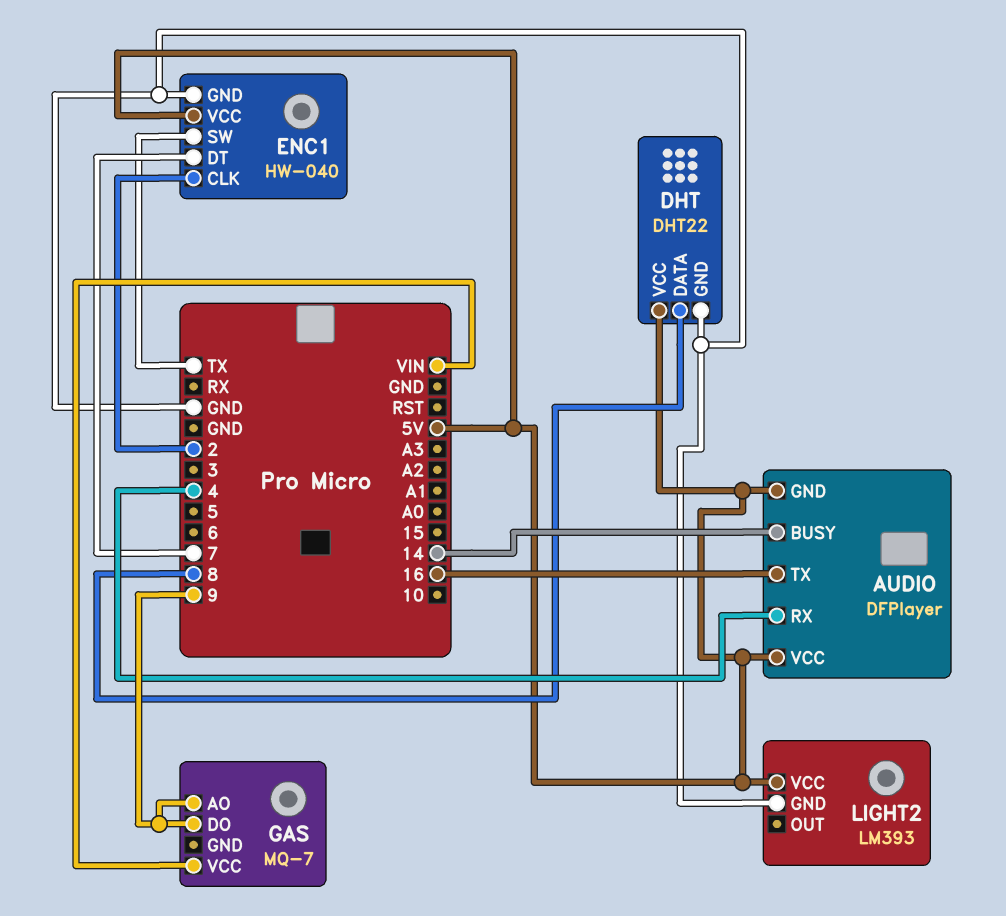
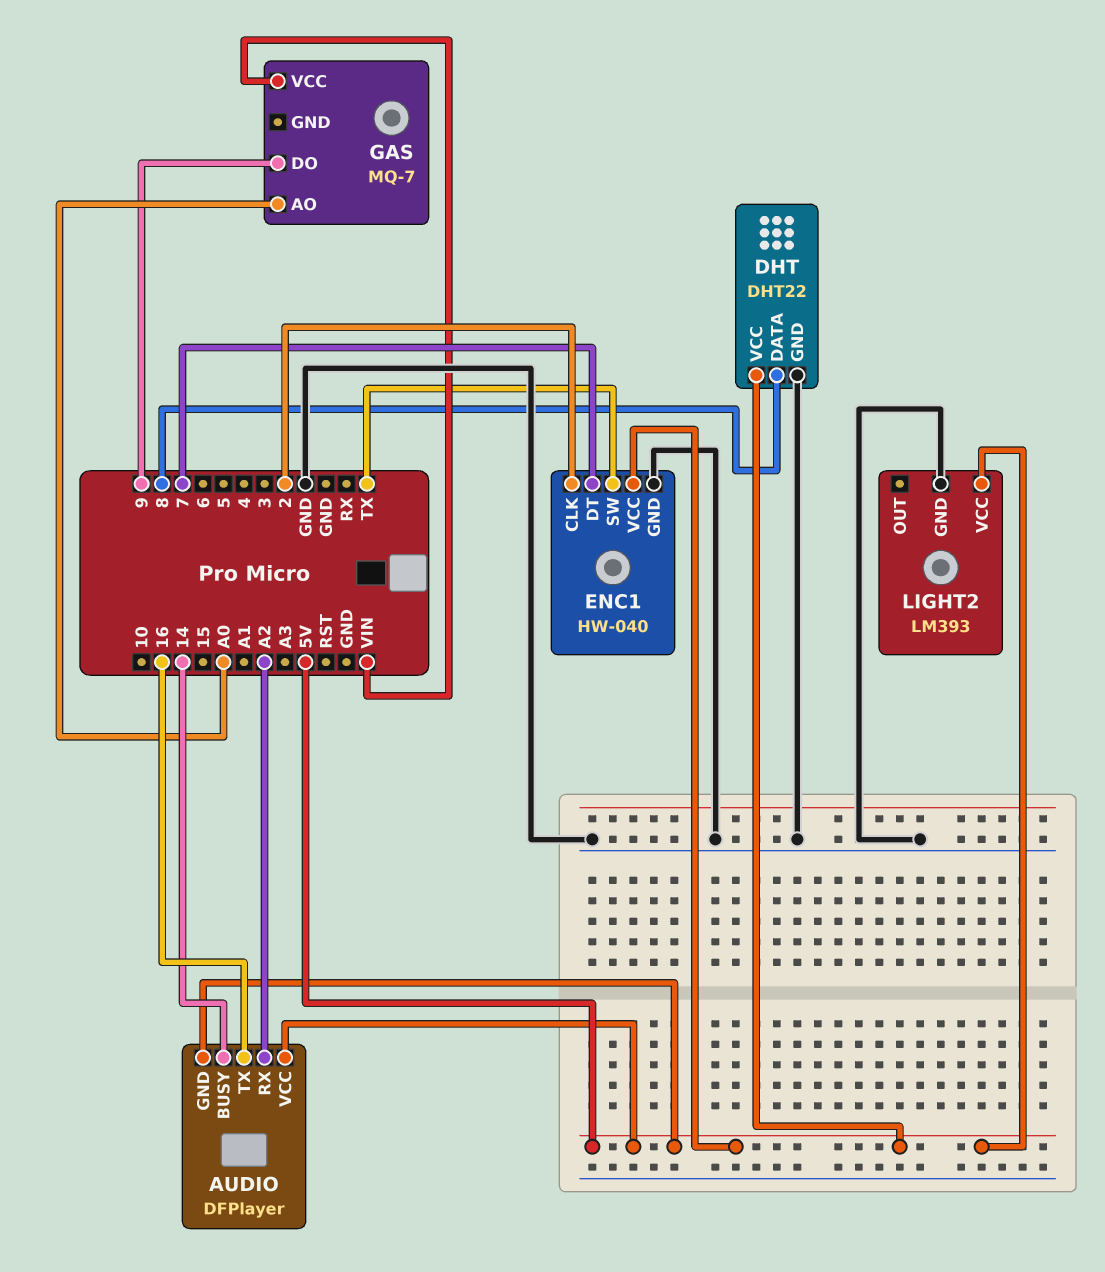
AUDIO pin RX: 4 -> A2
GAS pin AO: 9 -> A0

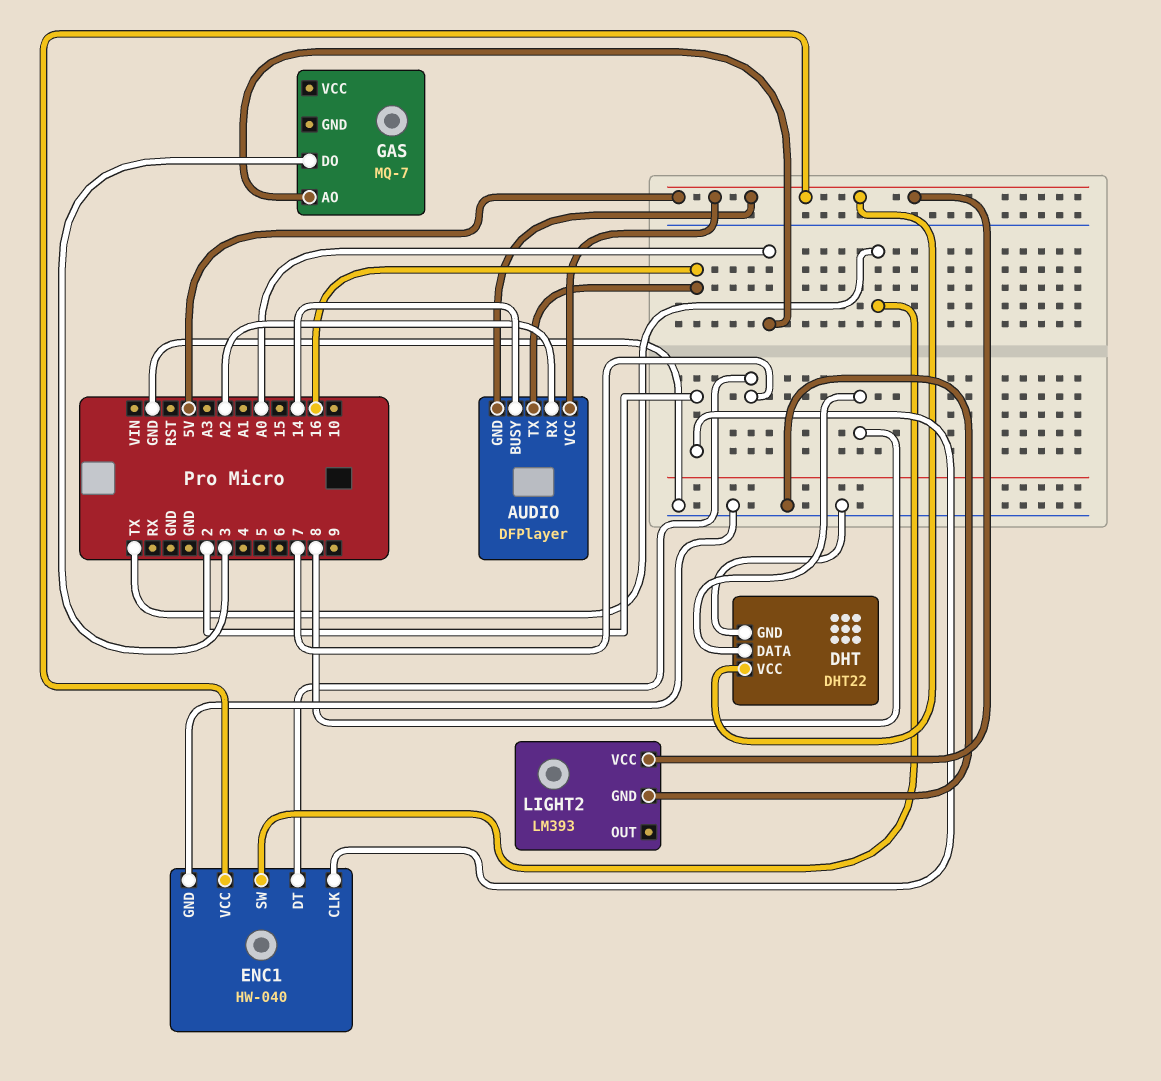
GAS pin DO: 9 -> 3
GAS pin VCC: VIN -> none

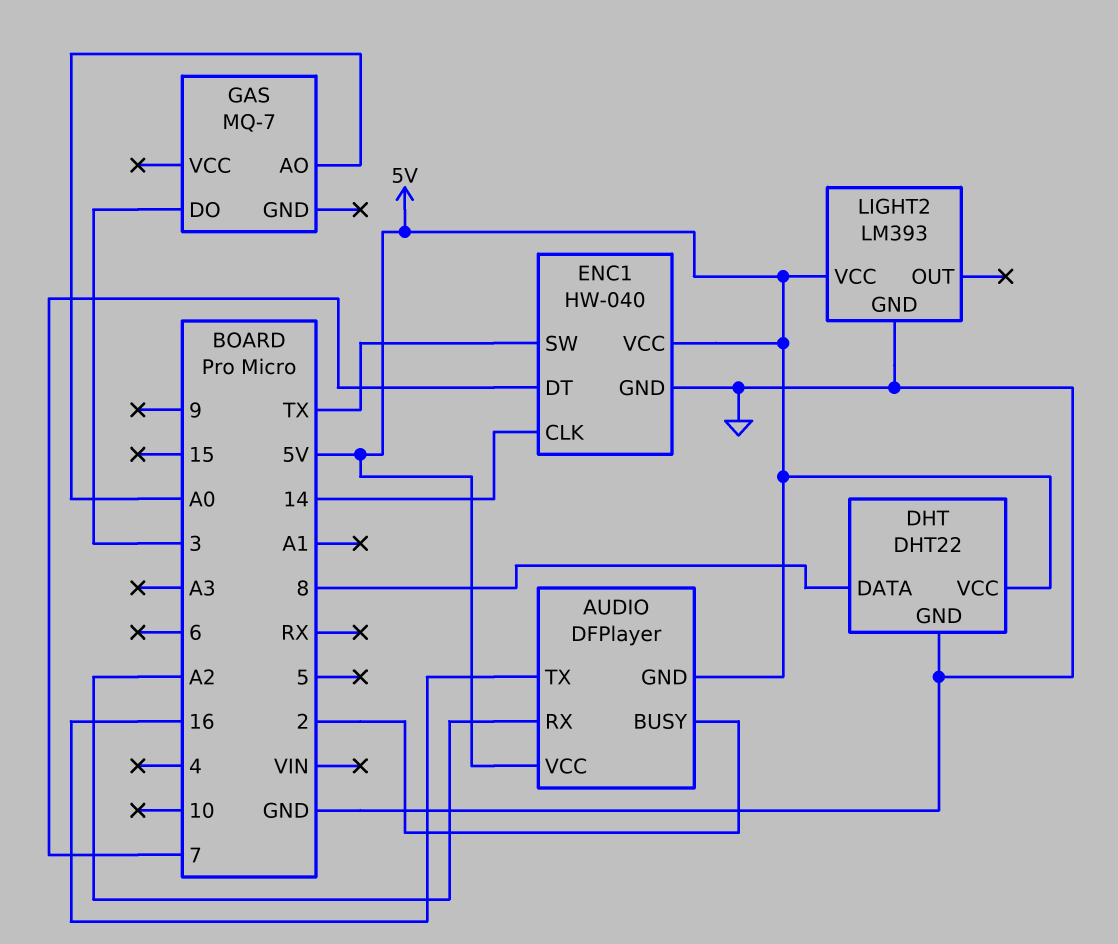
AUDIO pin BUSY: 14 -> 2
ENC1 pin CLK: 2 -> 14

